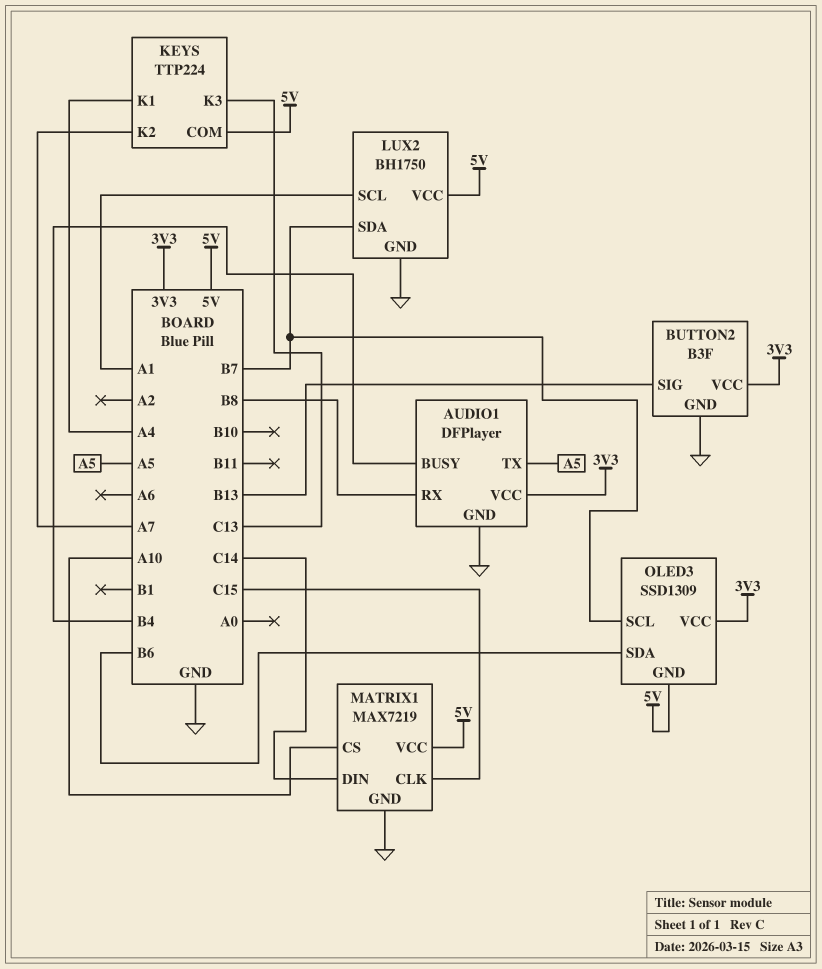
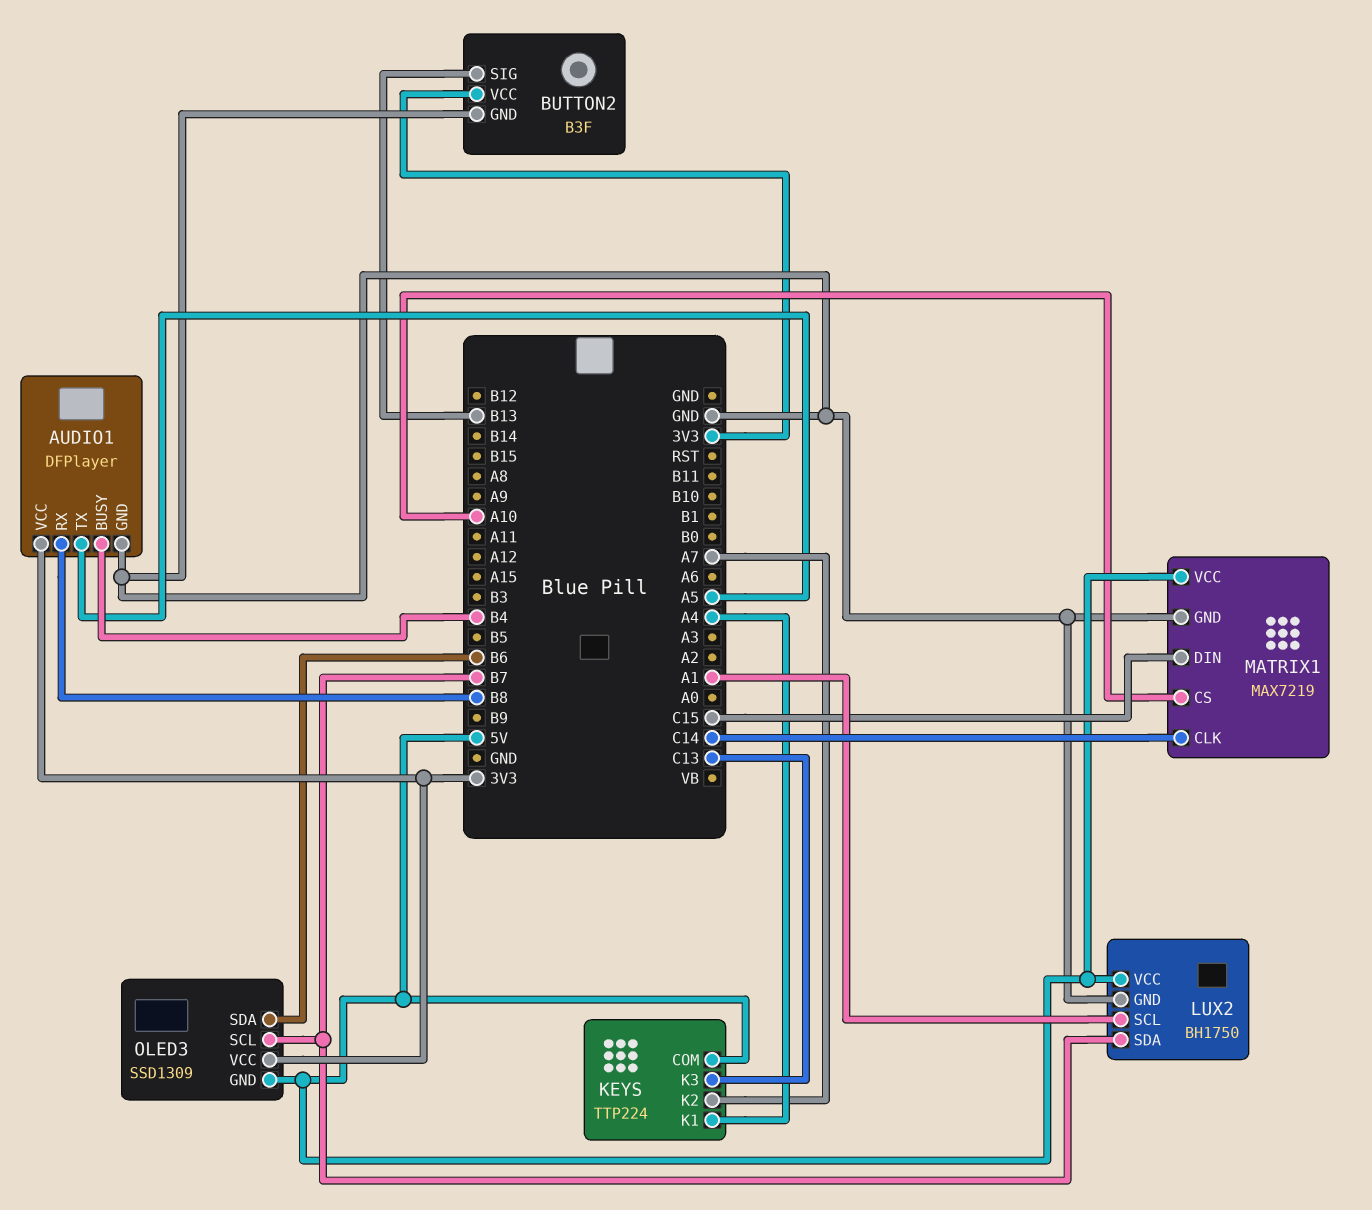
MATRIX1 pin CLK: C15 -> C14
MATRIX1 pin DIN: C14 -> C15

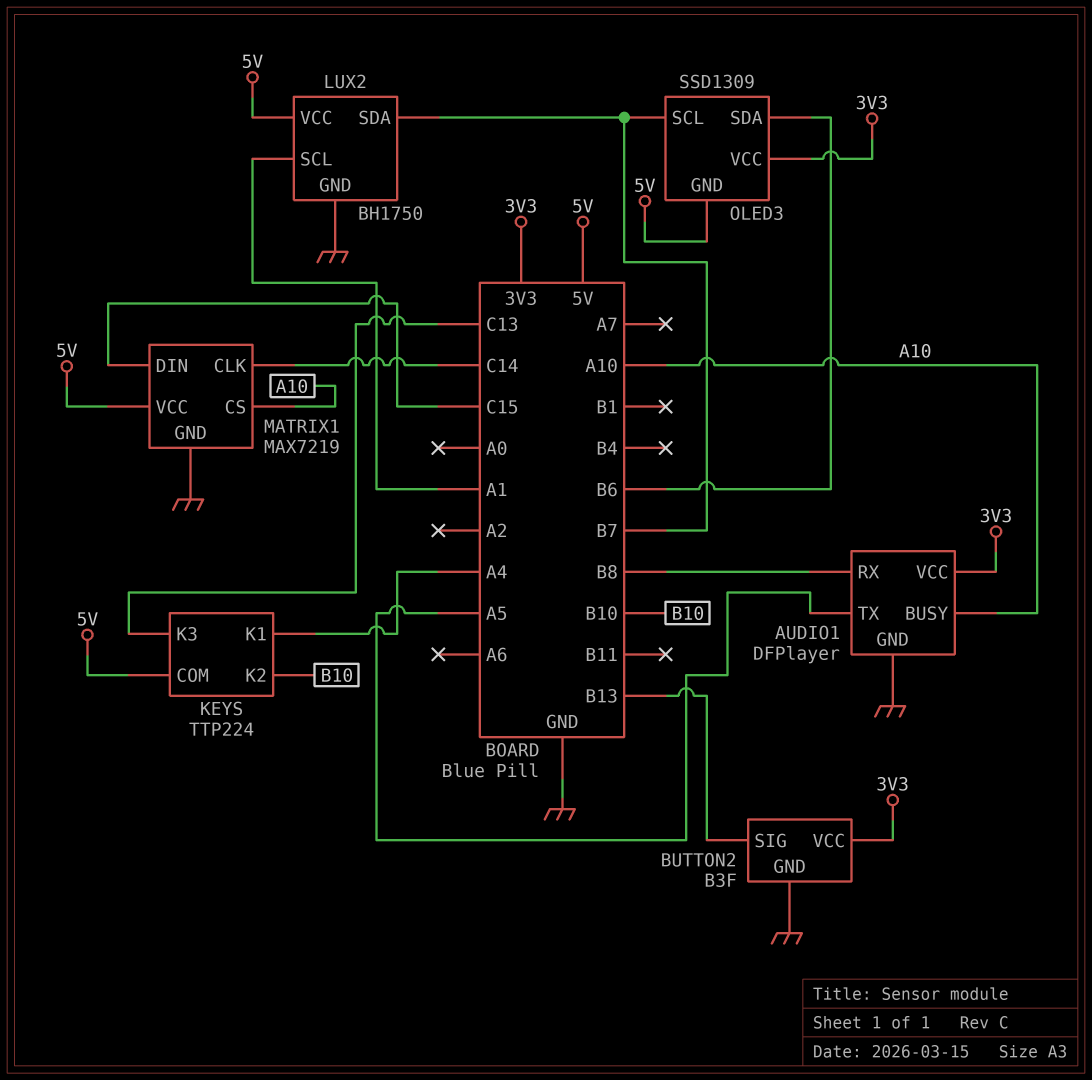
AUDIO1 pin BUSY: B4 -> A10
KEYS pin K2: A7 -> B10

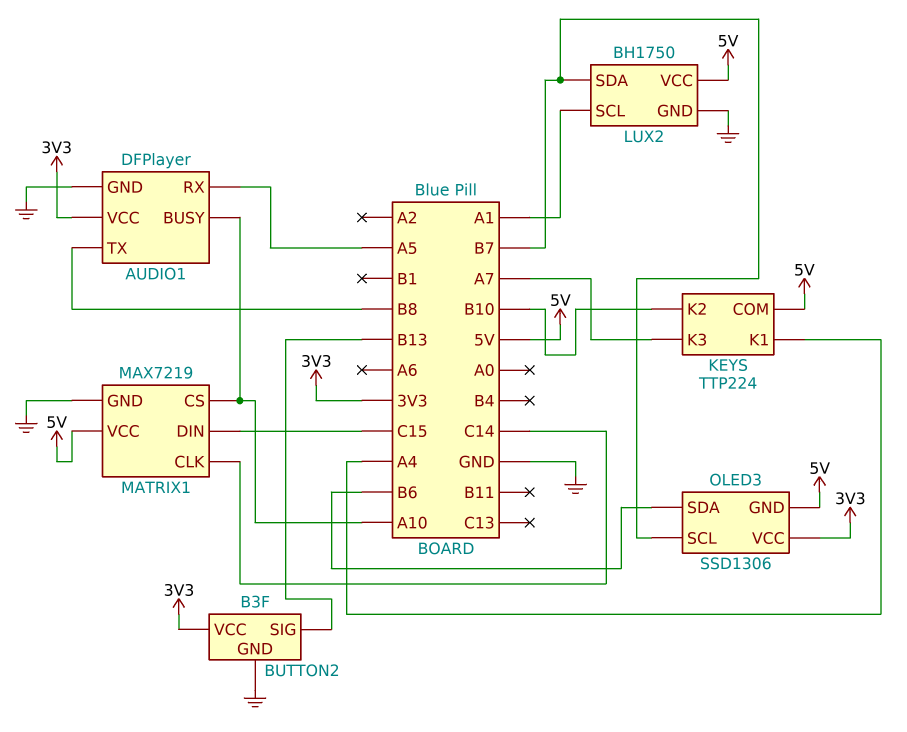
AUDIO1 pin RX: B8 -> A5
AUDIO1 pin TX: A5 -> B8
KEYS pin K3: C13 -> A7
OLED3: SSD1309 -> SSD1306

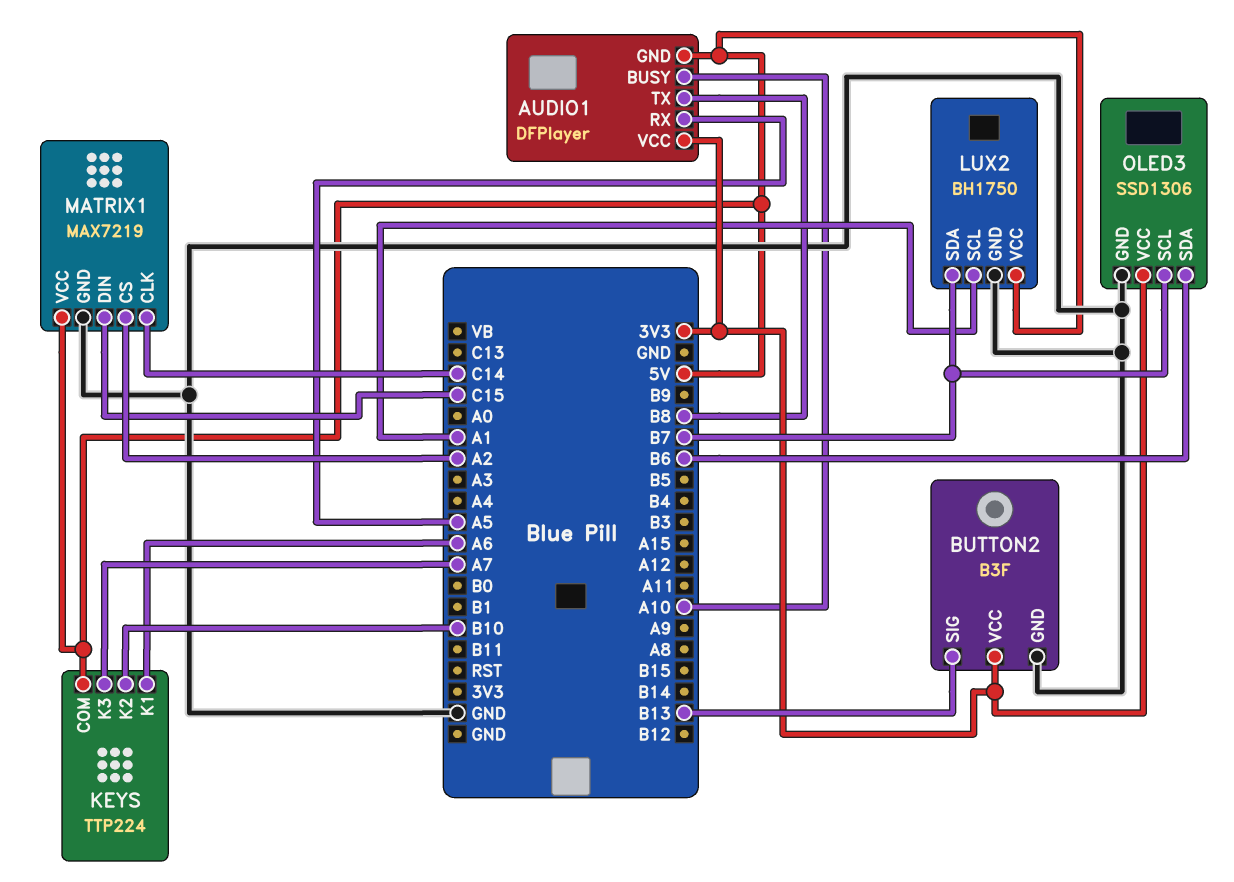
AUDIO1 pin GND: GND -> 5V
KEYS pin K1: A4 -> A6
MATRIX1 pin CS: A10 -> A2
OLED3 pin GND: 5V -> GND

